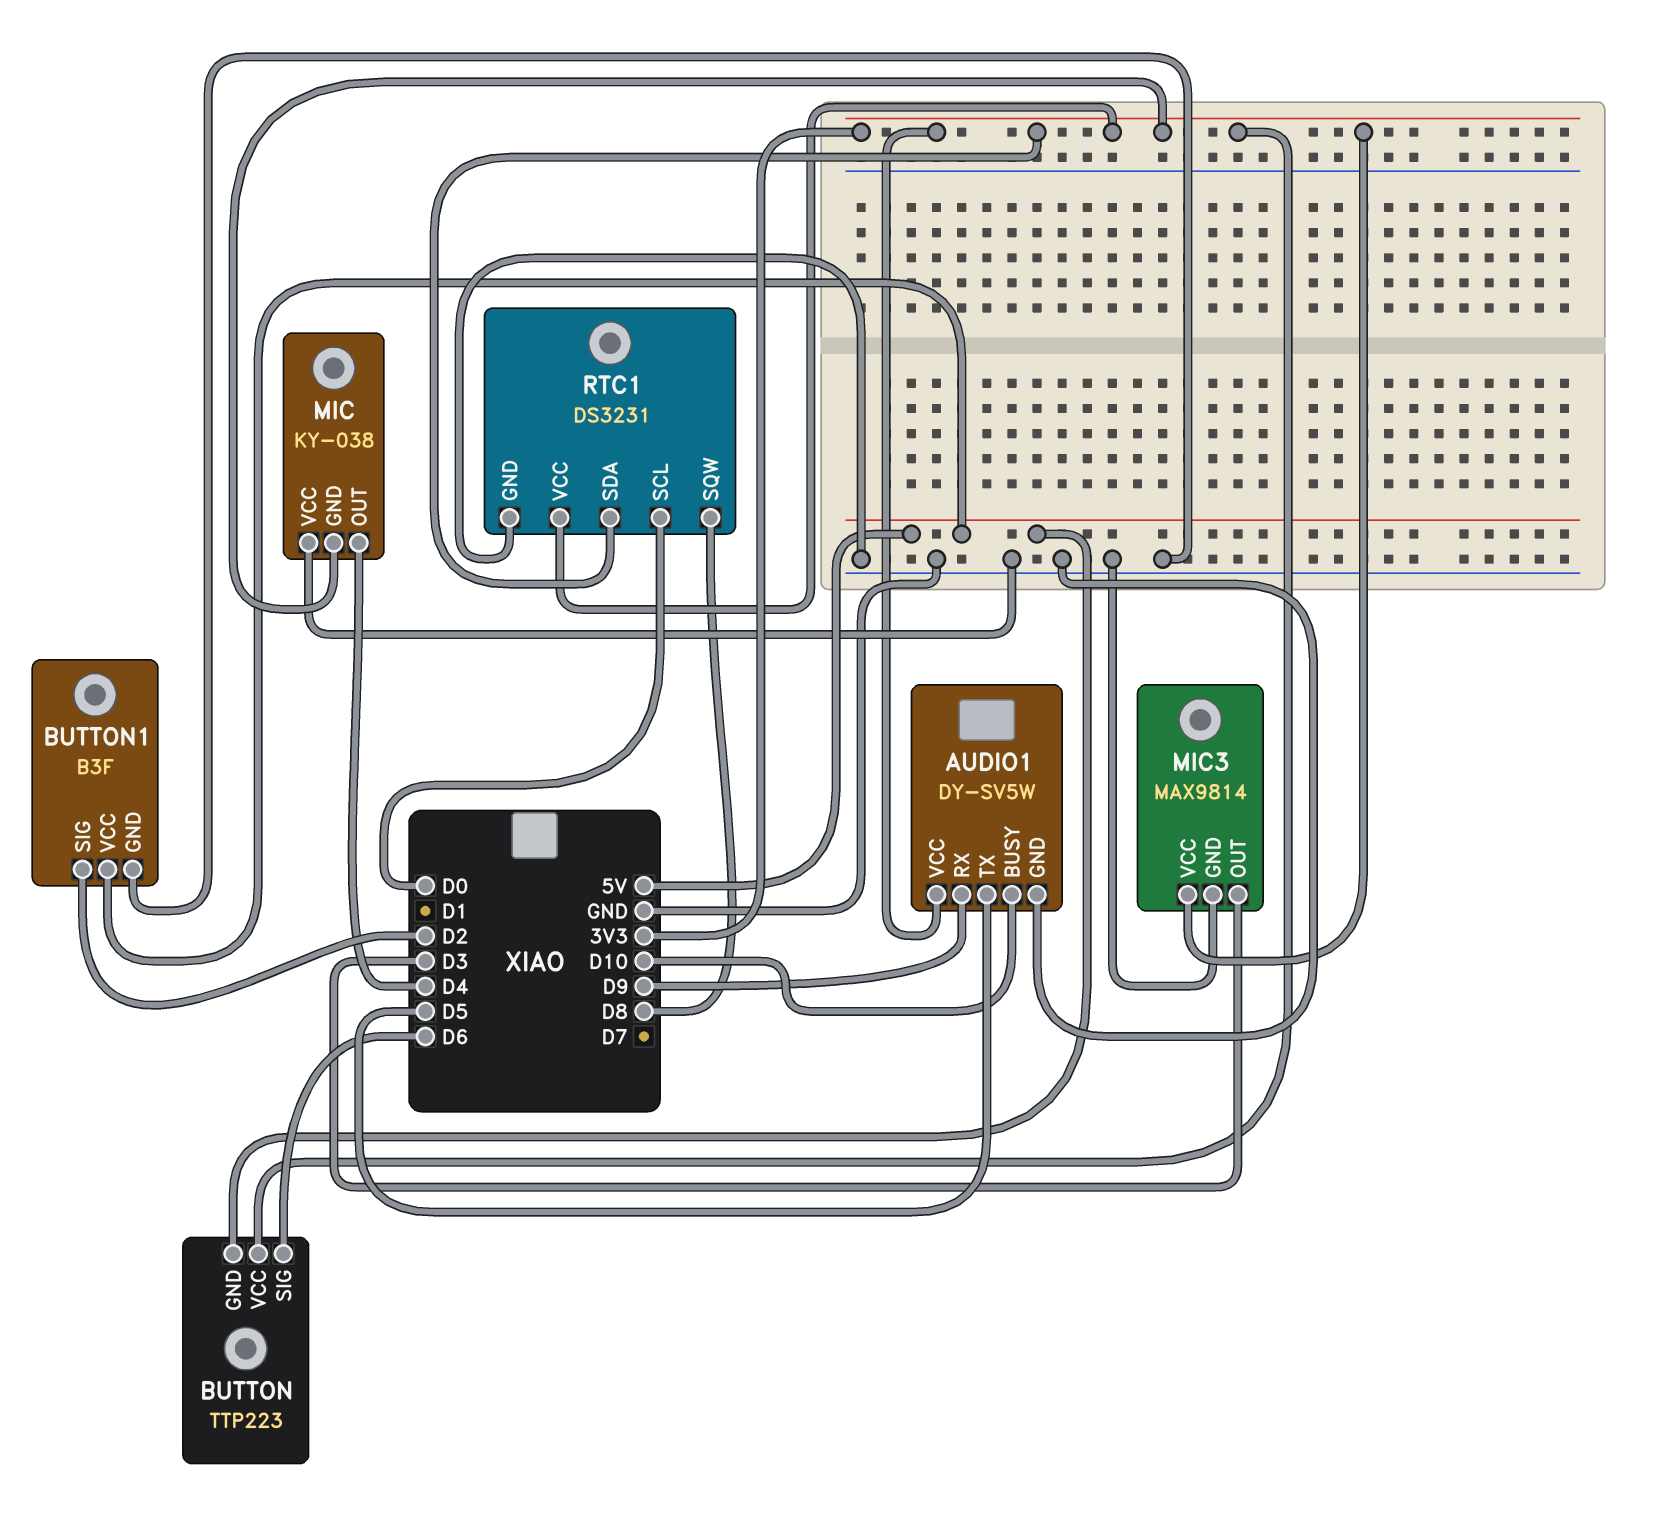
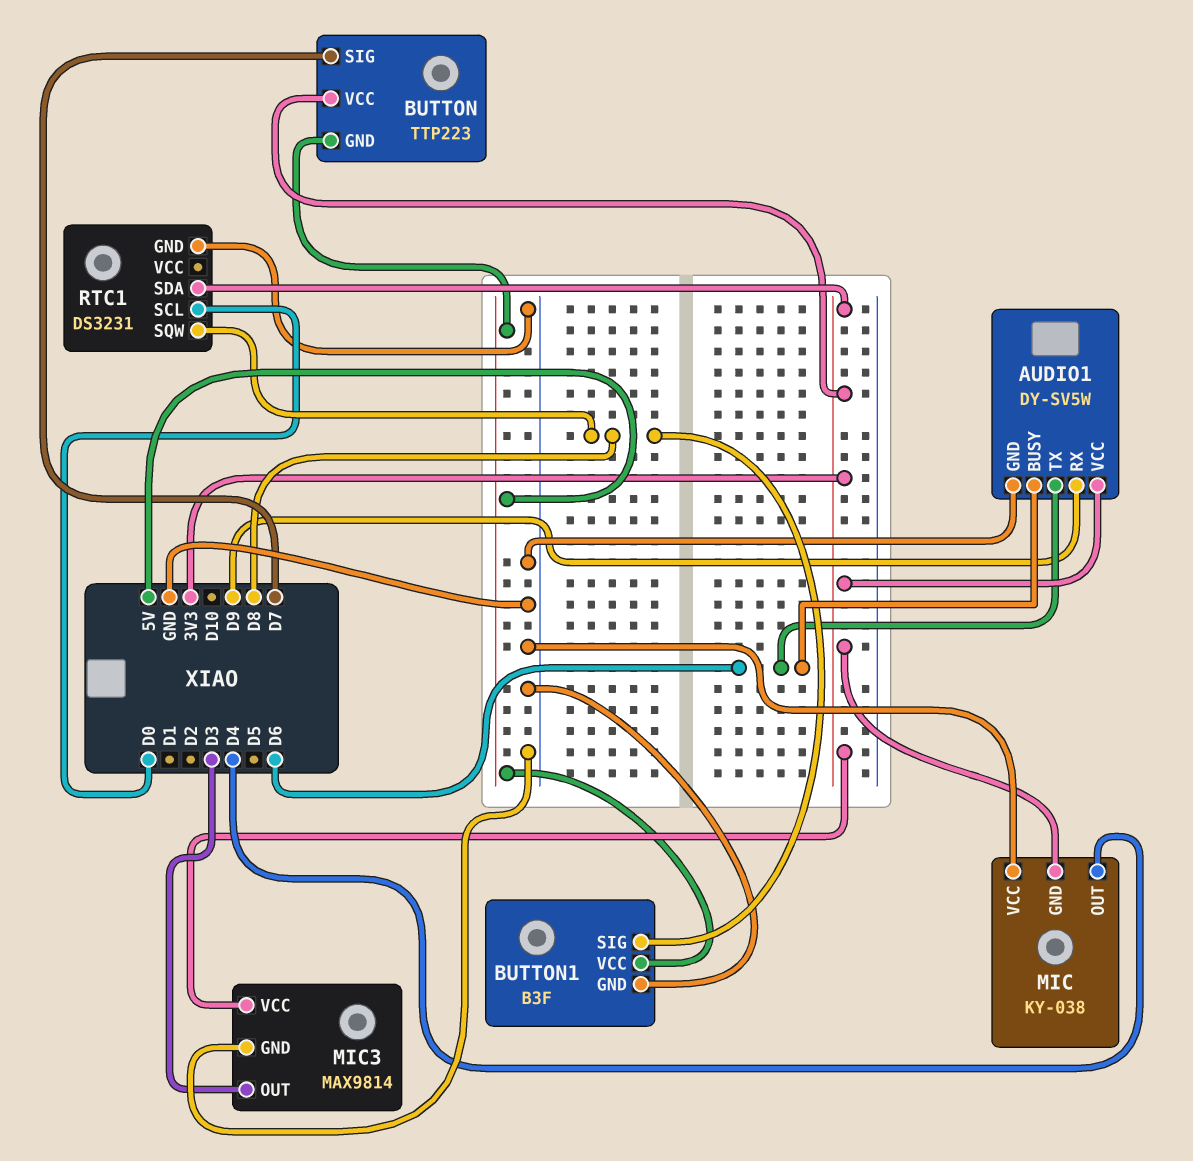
AUDIO1 pin BUSY: D10 -> D6
AUDIO1 pin TX: D5 -> D6
BUTTON pin SIG: D6 -> D7
BUTTON1 pin SIG: D2 -> D8
RTC1 pin VCC: 3V3 -> none

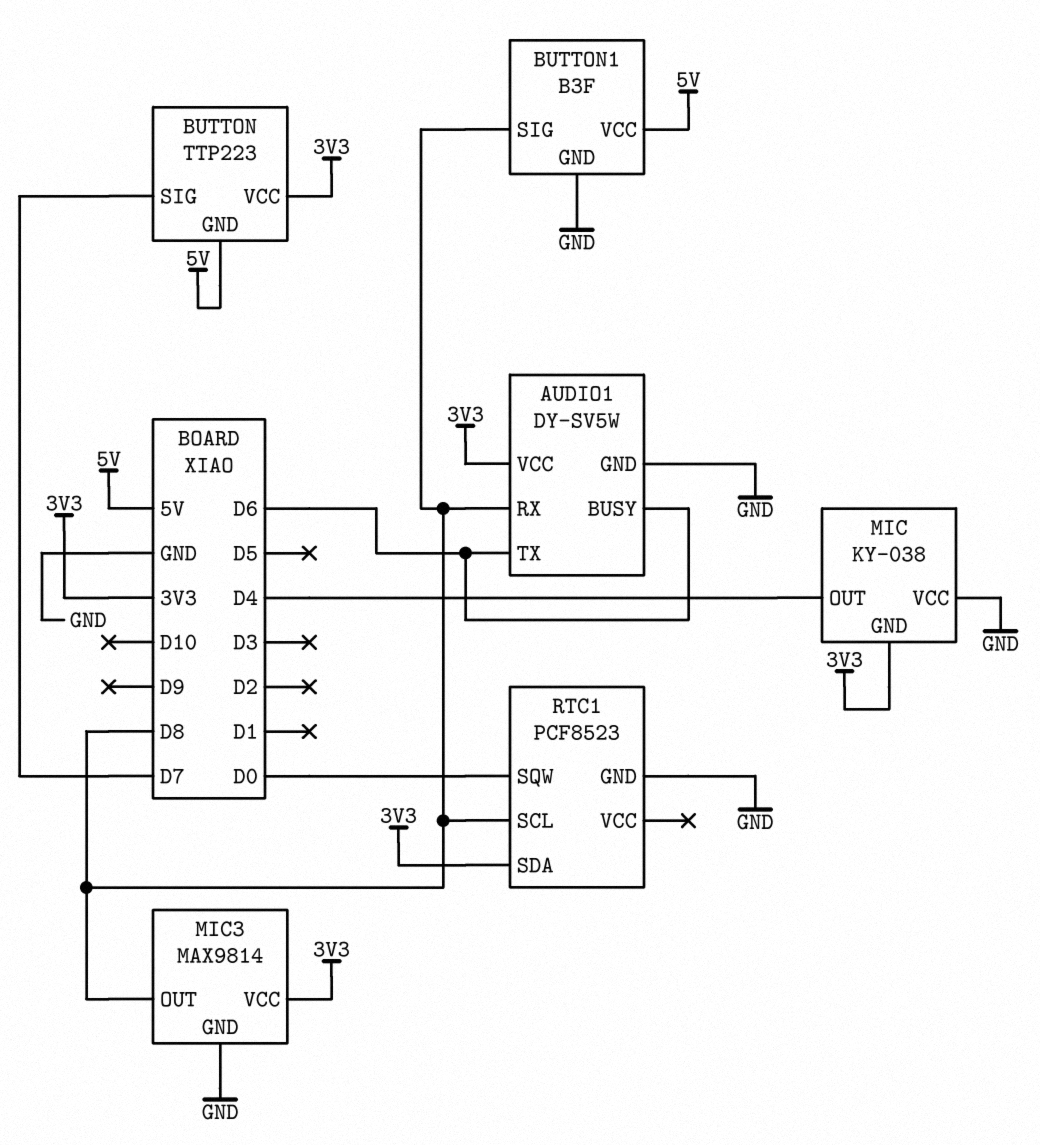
AUDIO1 pin RX: D9 -> D8
MIC3 pin OUT: D3 -> D8
RTC1: DS3231 -> PCF8523
RTC1 pin SCL: D0 -> D8
RTC1 pin SQW: D8 -> D0

